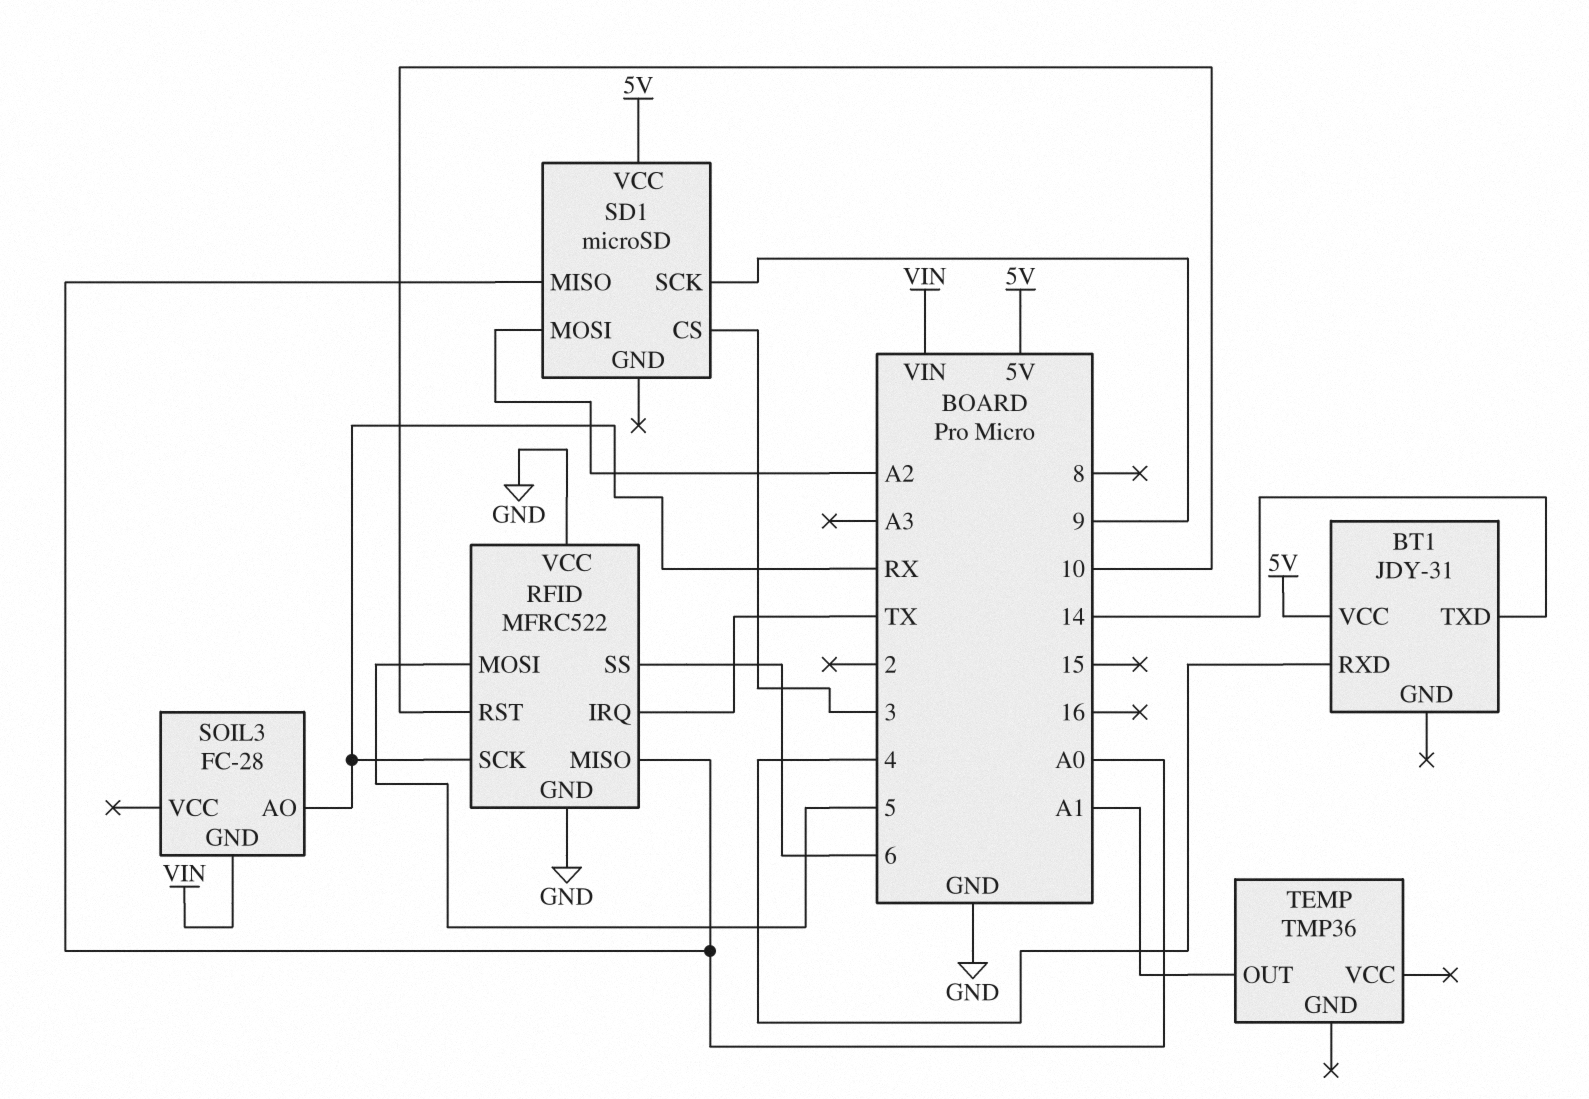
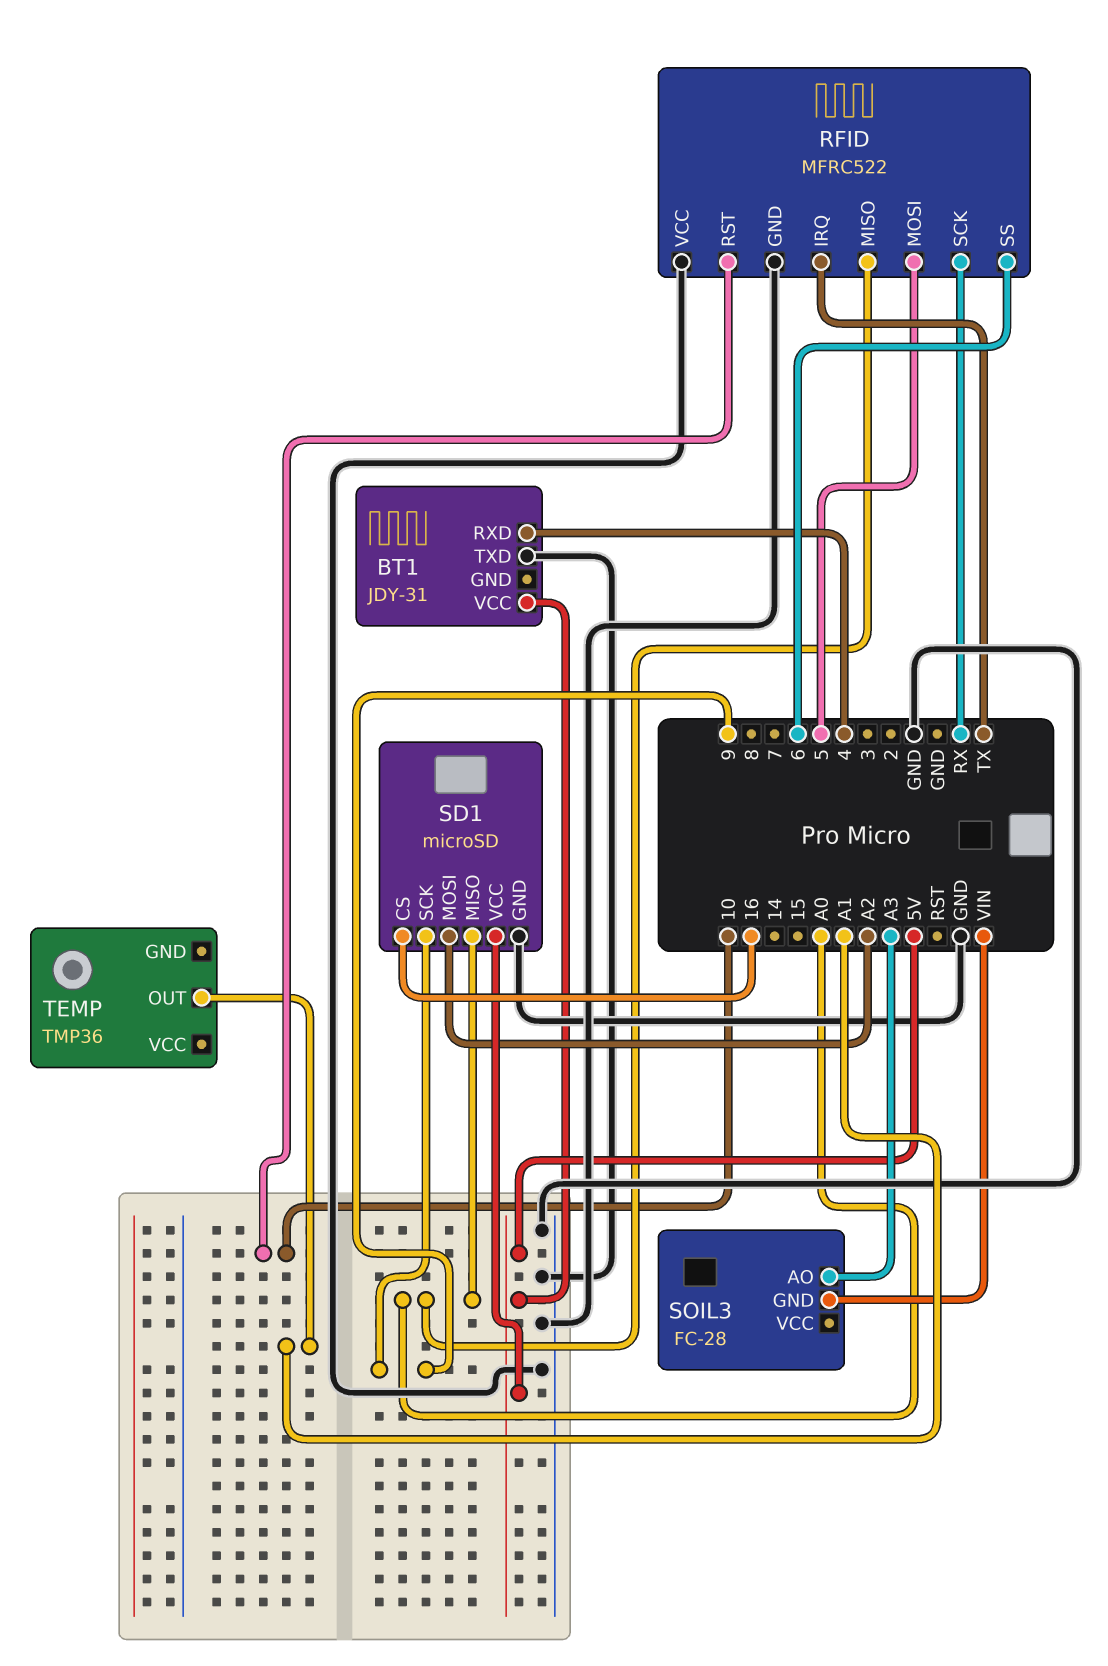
BT1 pin TXD: 14 -> GND
SD1 pin CS: 3 -> 16
SD1 pin GND: none -> GND
SOIL3 pin AO: RX -> A3

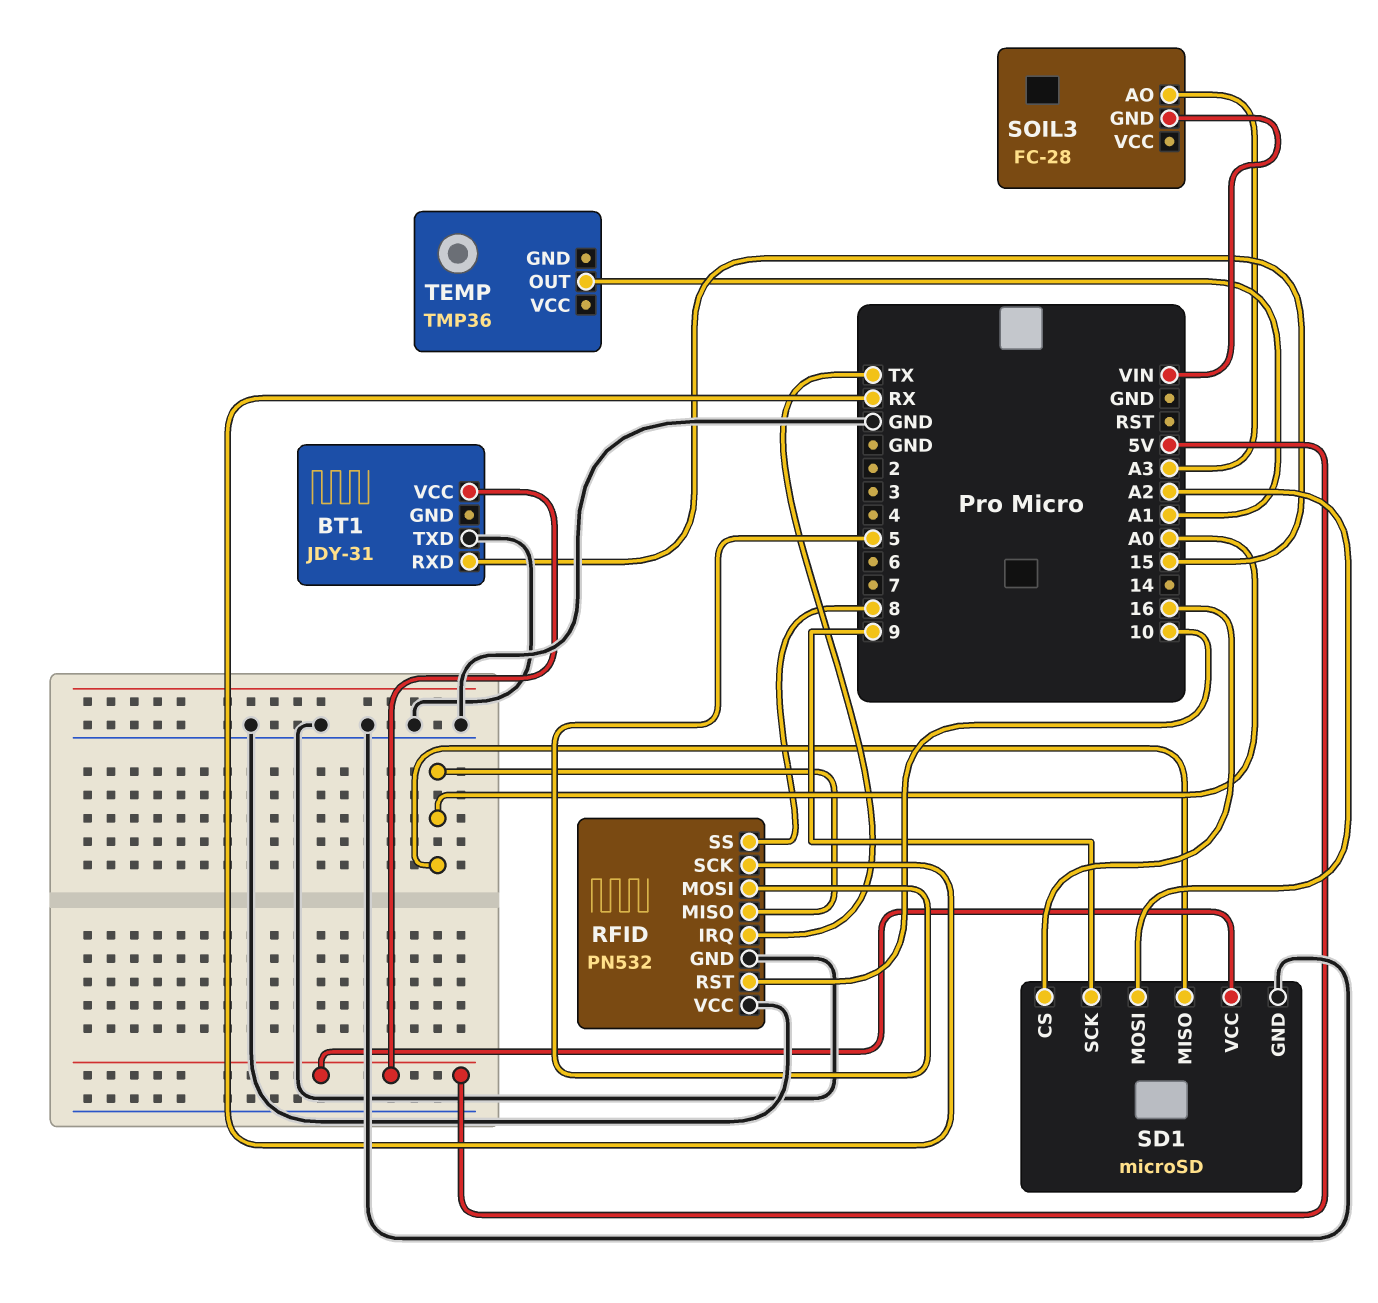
BT1 pin RXD: 4 -> 15
RFID: MFRC522 -> PN532
RFID pin SS: 6 -> 8

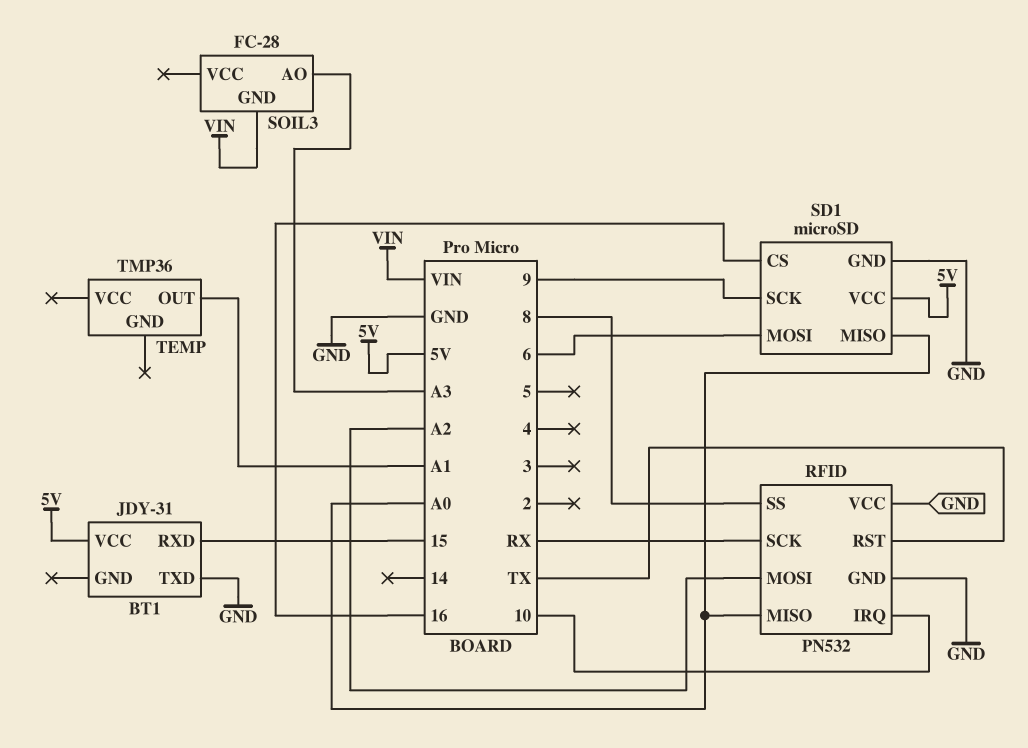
RFID pin IRQ: TX -> 10
RFID pin MOSI: 5 -> A2
RFID pin RST: 10 -> TX
SD1 pin MOSI: A2 -> 6

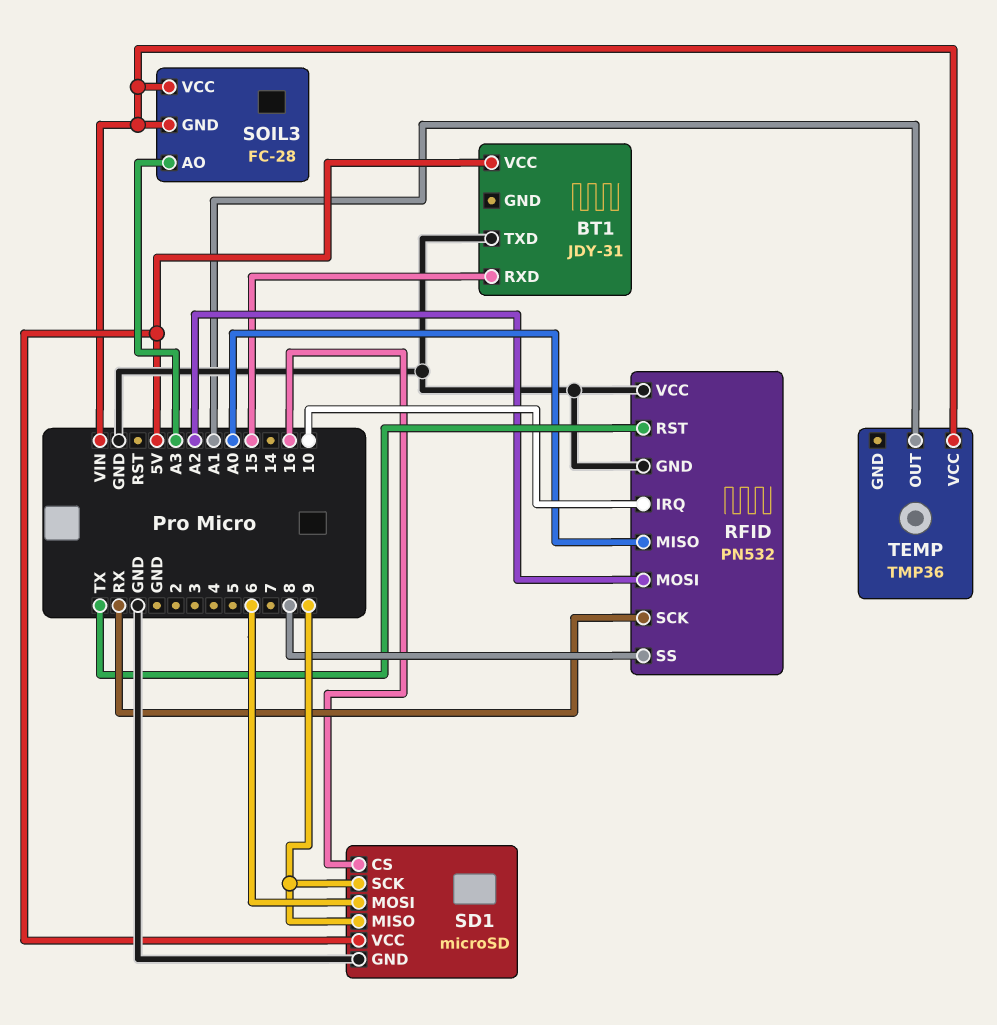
SD1 pin MISO: A0 -> 9
SOIL3 pin VCC: none -> VIN
TEMP pin VCC: none -> VIN

